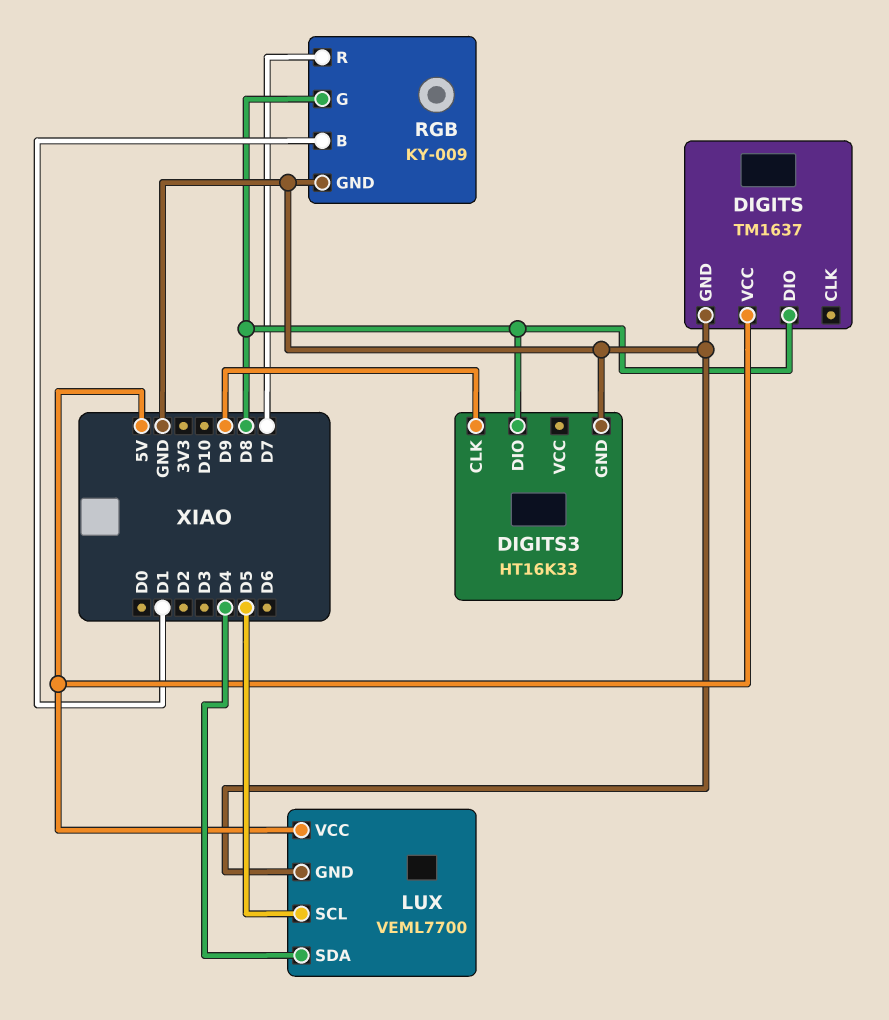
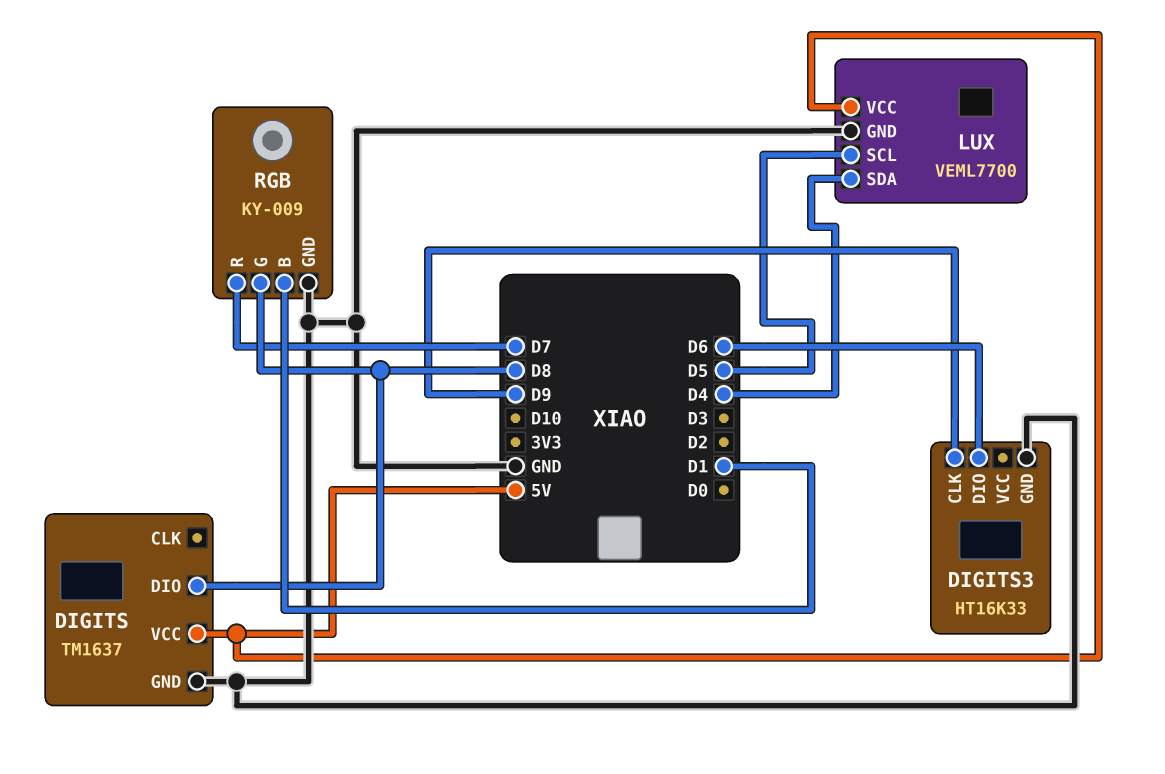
DIGITS3 pin DIO: D8 -> D6

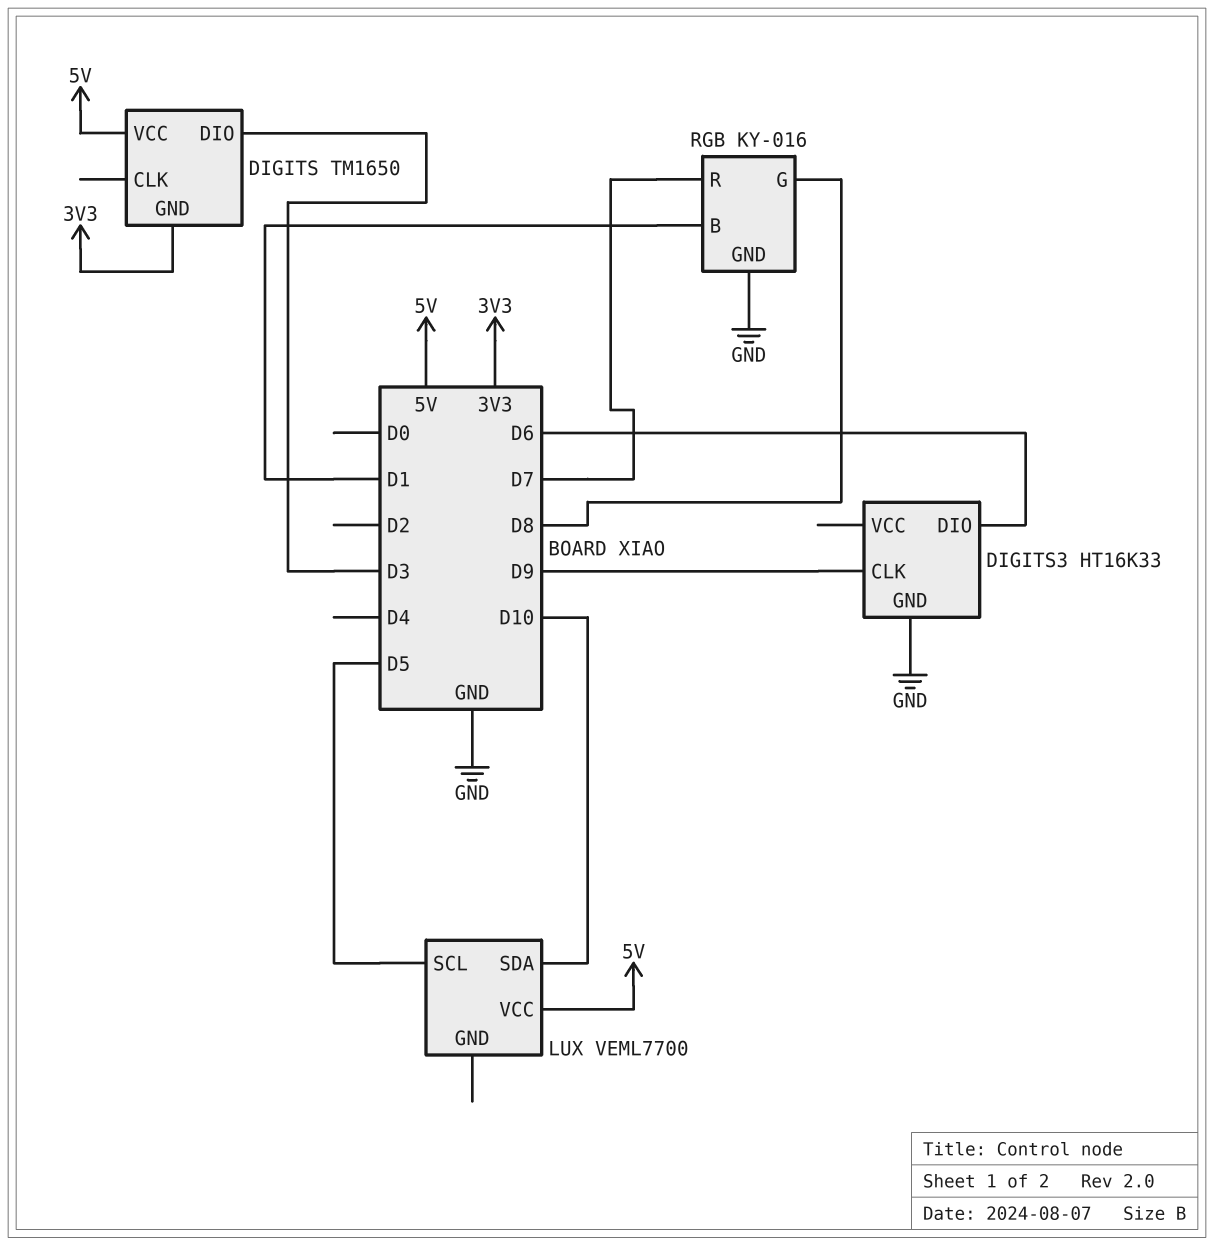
DIGITS: TM1637 -> TM1650
DIGITS pin DIO: D8 -> D3
DIGITS pin GND: GND -> 3V3
LUX pin GND: GND -> none
LUX pin SDA: D4 -> D10
RGB: KY-009 -> KY-016

